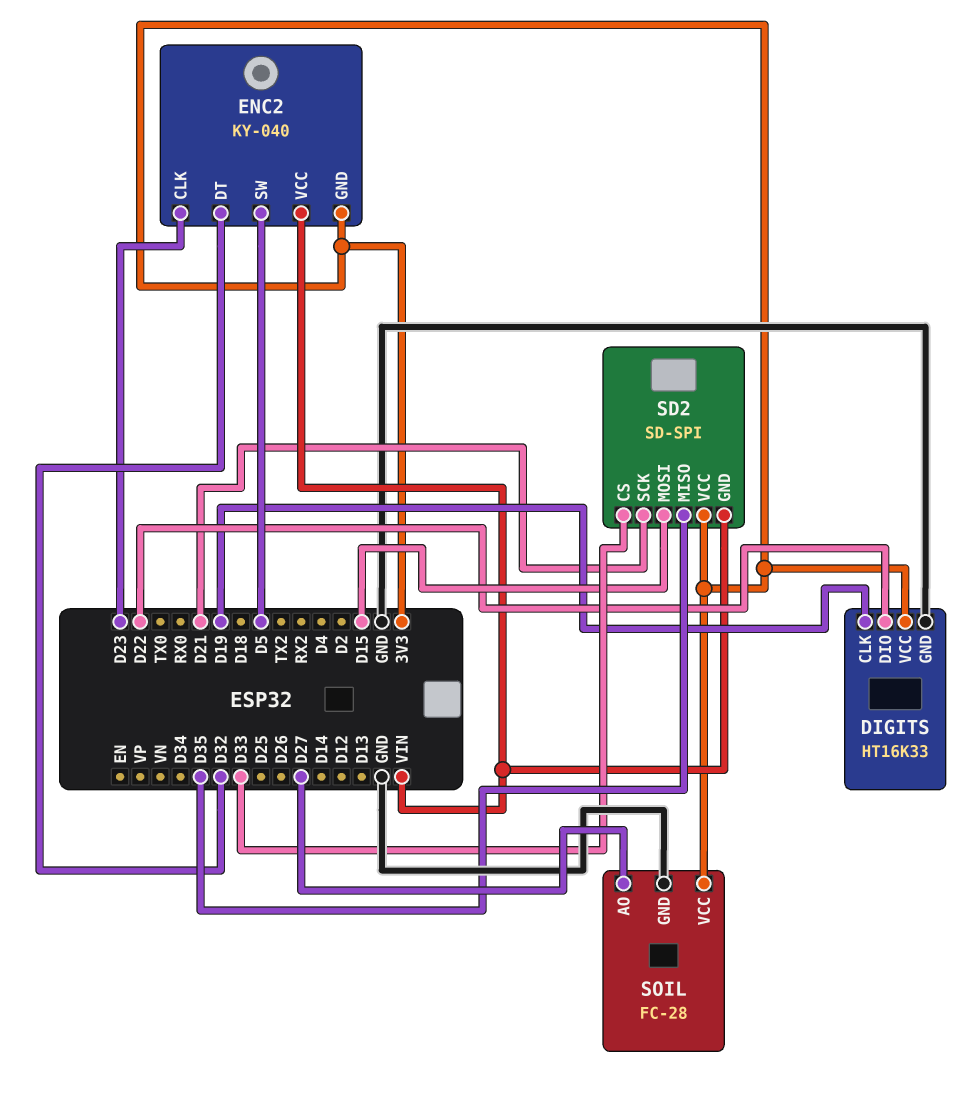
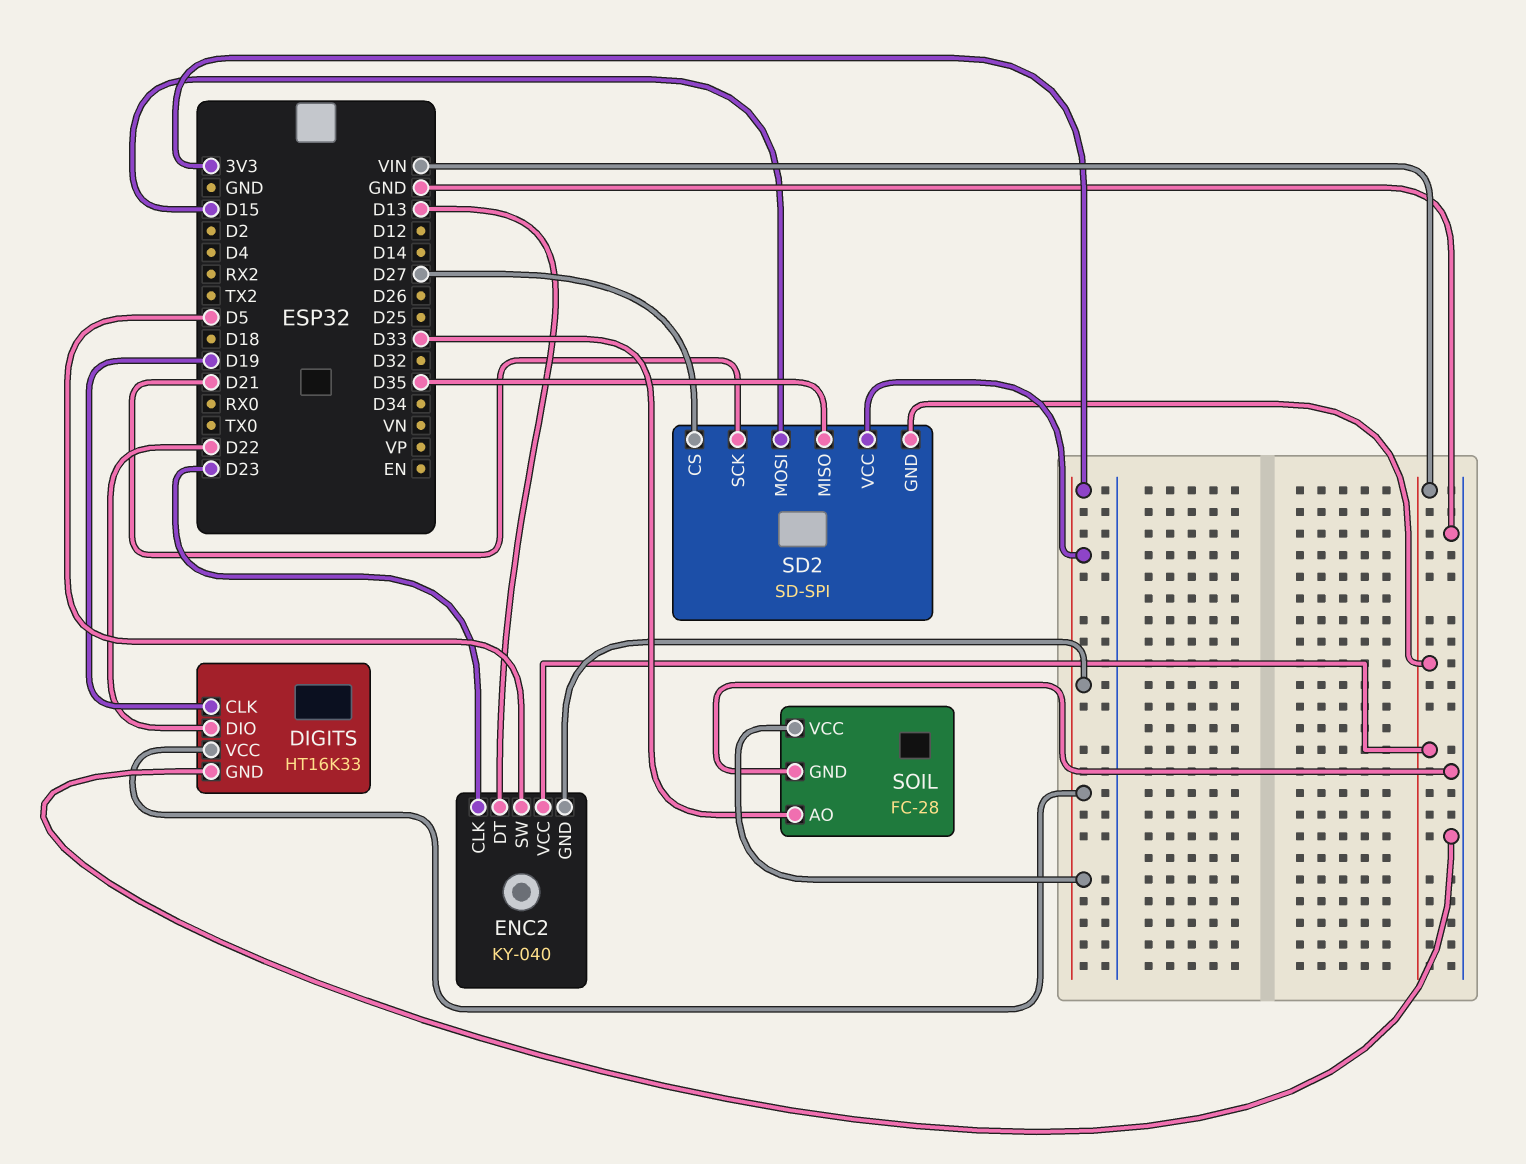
ENC2 pin DT: D32 -> D13
SD2 pin CS: D33 -> D27
SOIL pin AO: D27 -> D33

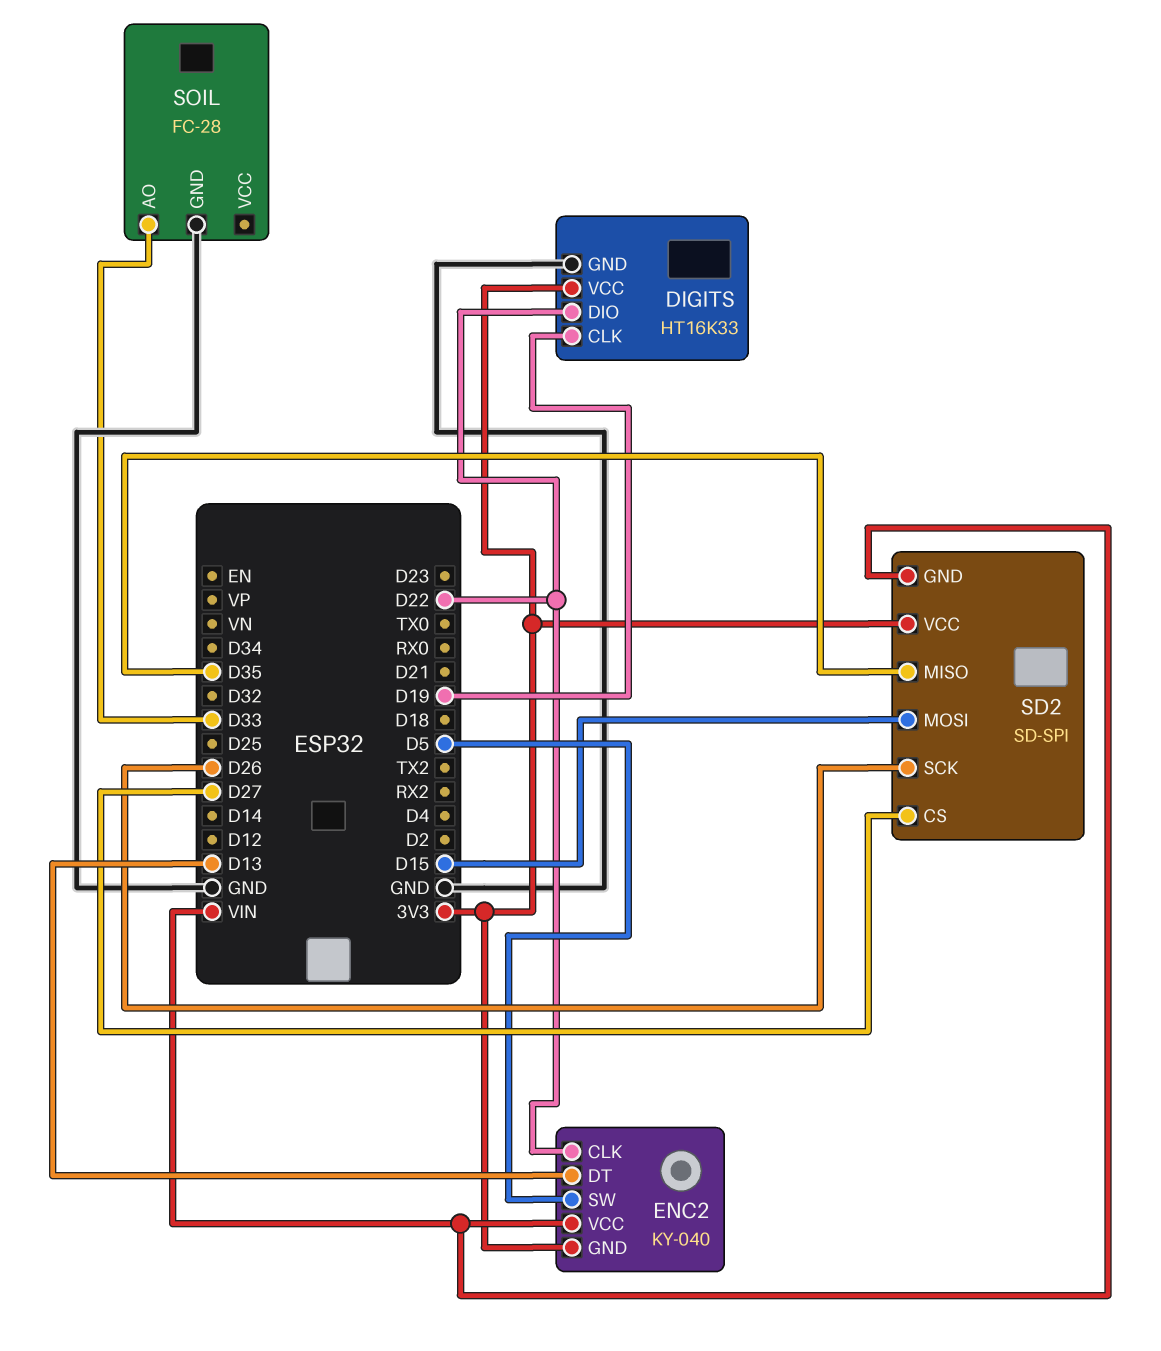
ENC2 pin CLK: D23 -> D22
SD2 pin SCK: D21 -> D26
SOIL pin VCC: 3V3 -> none

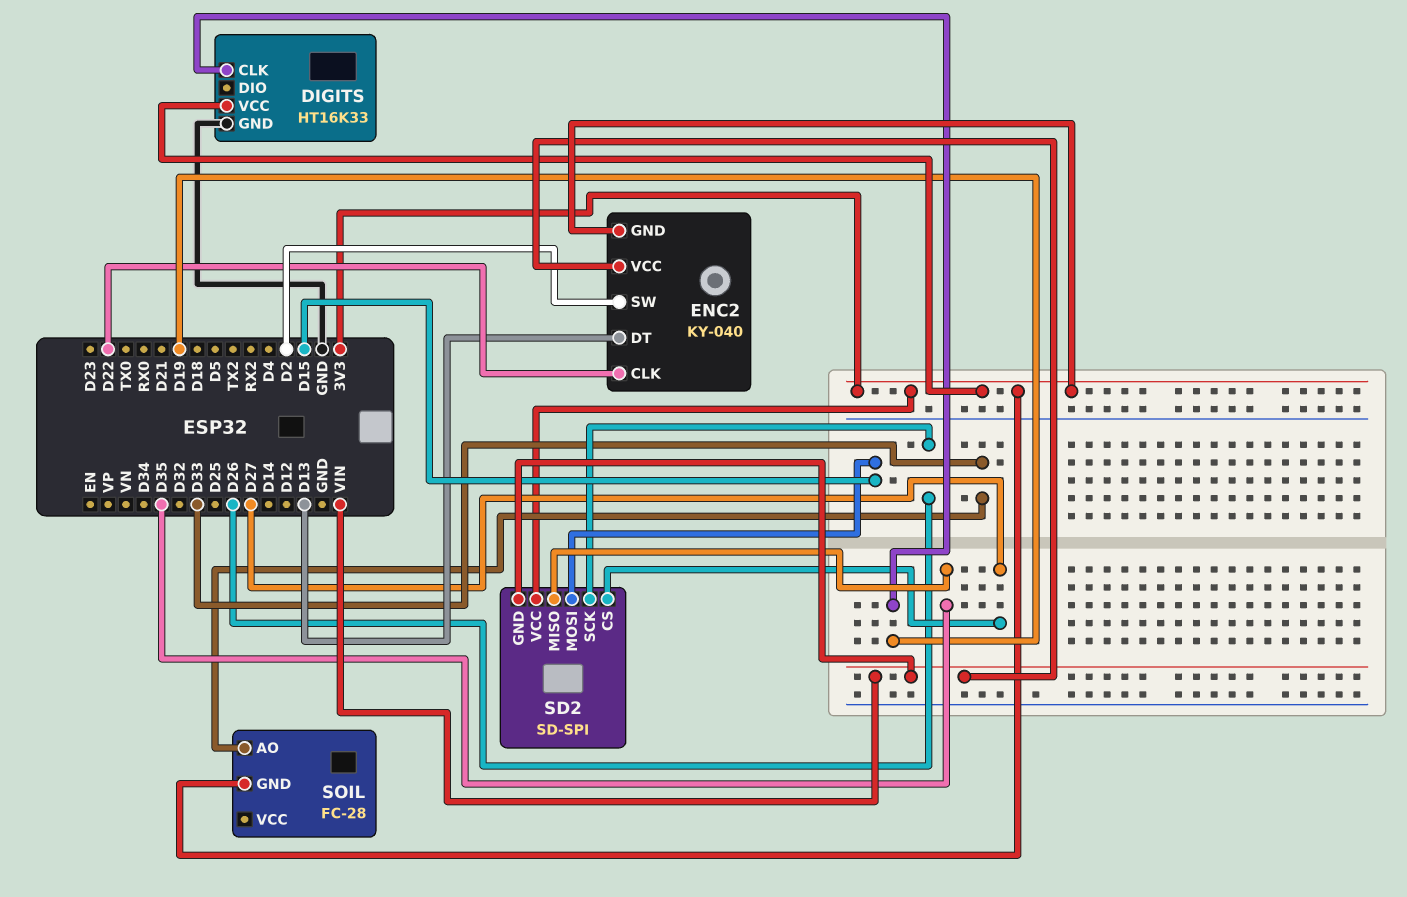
DIGITS pin DIO: D22 -> none
ENC2 pin SW: D5 -> D2
SOIL pin GND: GND -> 3V3

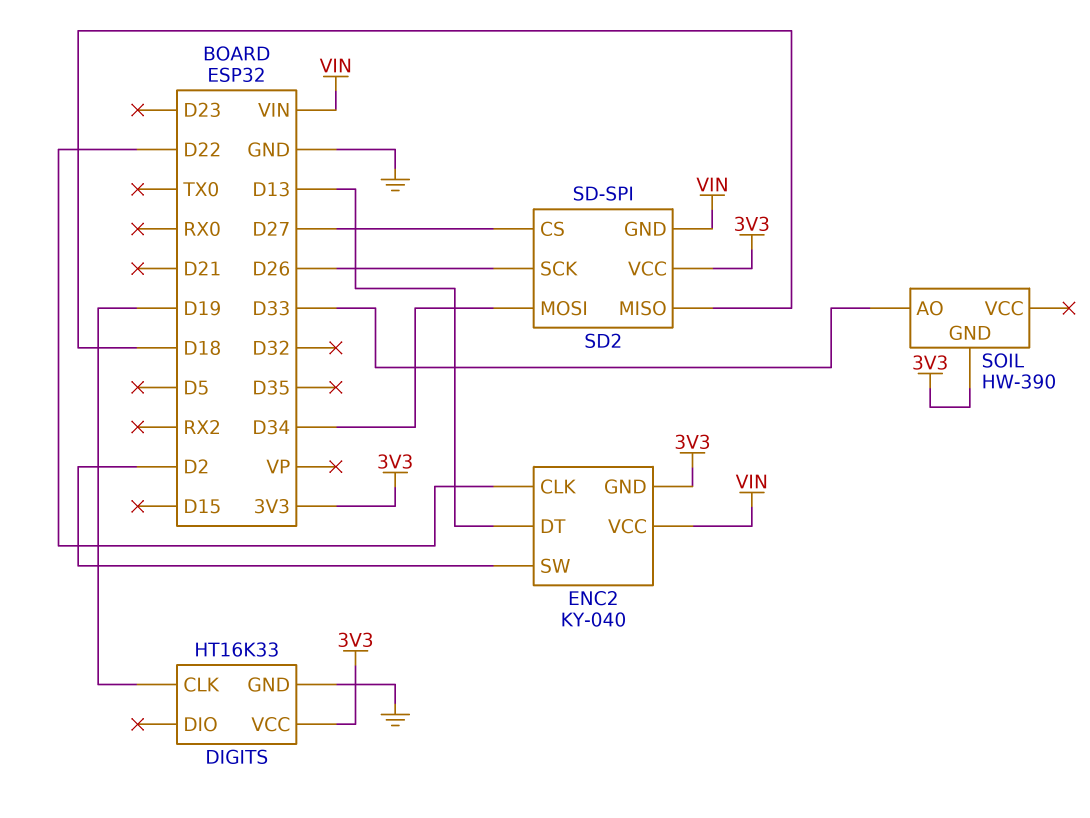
SD2 pin MISO: D35 -> D18
SD2 pin MOSI: D15 -> D34
SOIL: FC-28 -> HW-390

